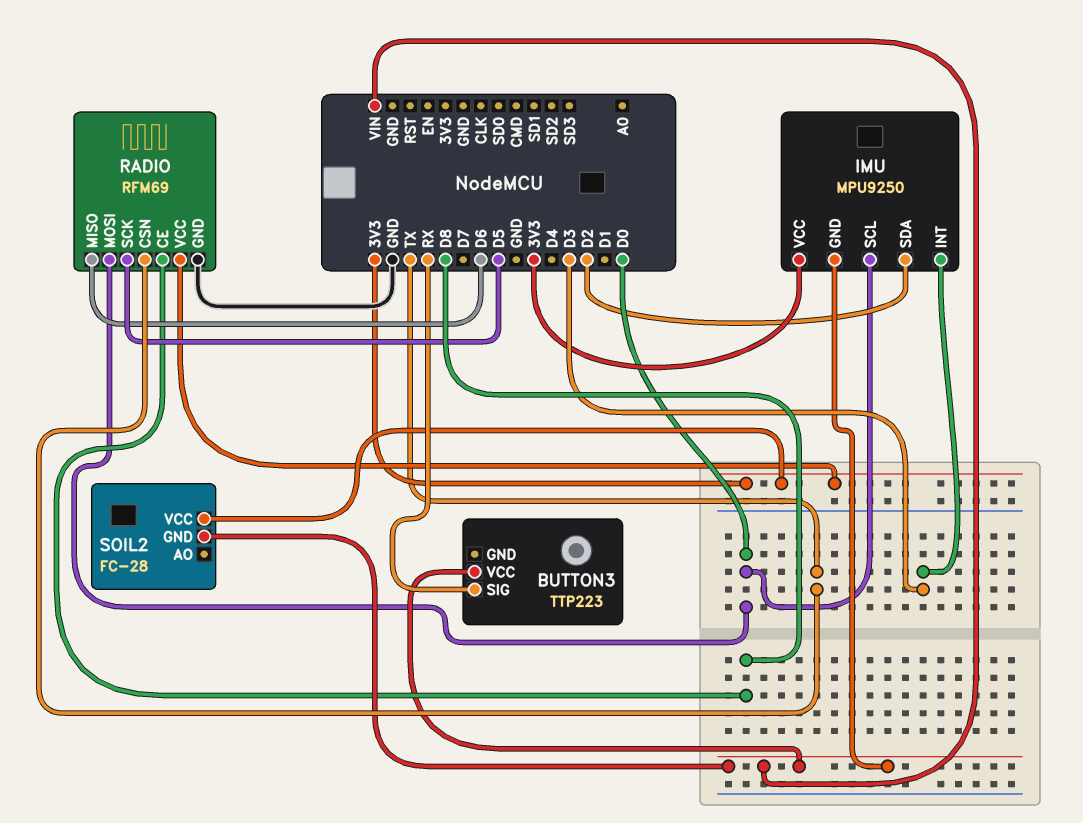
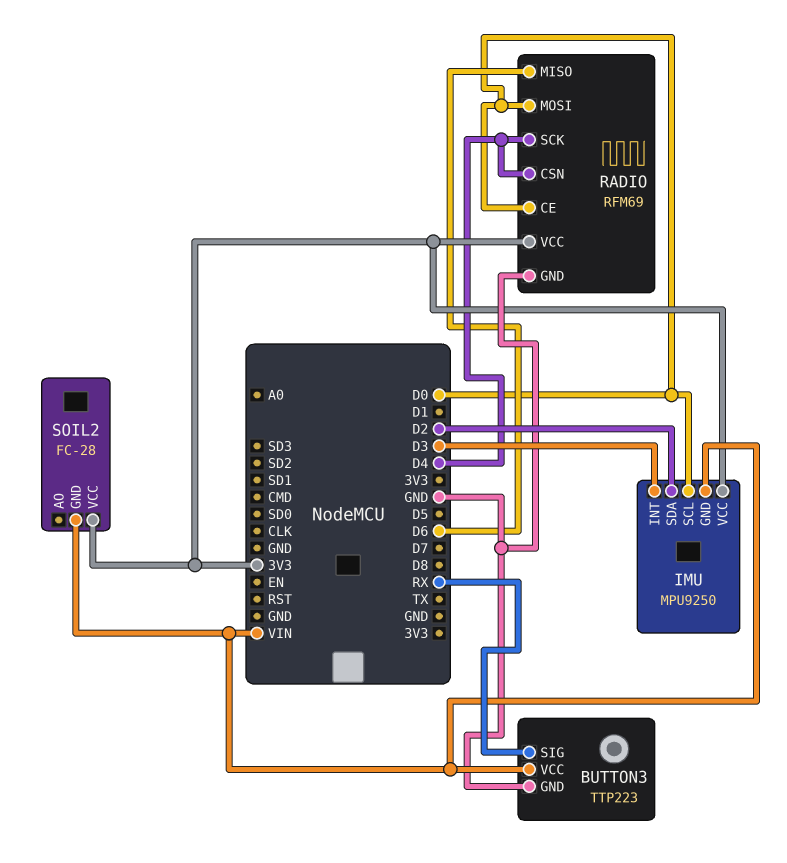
BUTTON3 pin GND: none -> GND
RADIO pin CE: D8 -> D0
RADIO pin CSN: TX -> D4
RADIO pin SCK: D5 -> D4

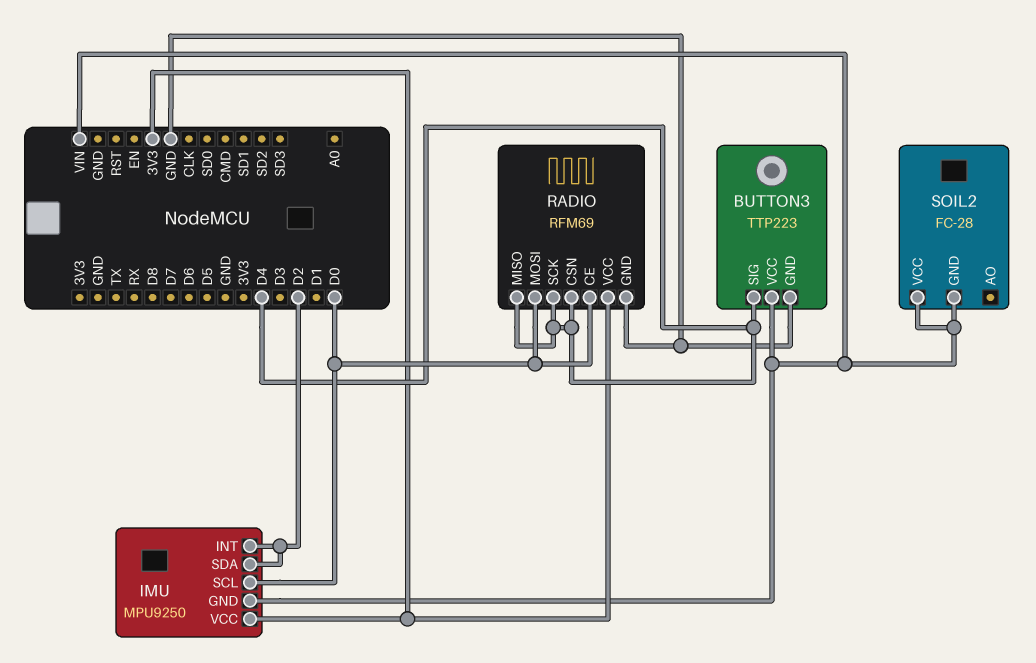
BUTTON3 pin SIG: RX -> D4
IMU pin INT: D3 -> D2
RADIO pin MISO: D6 -> D4
SOIL2 pin VCC: 3V3 -> VIN

